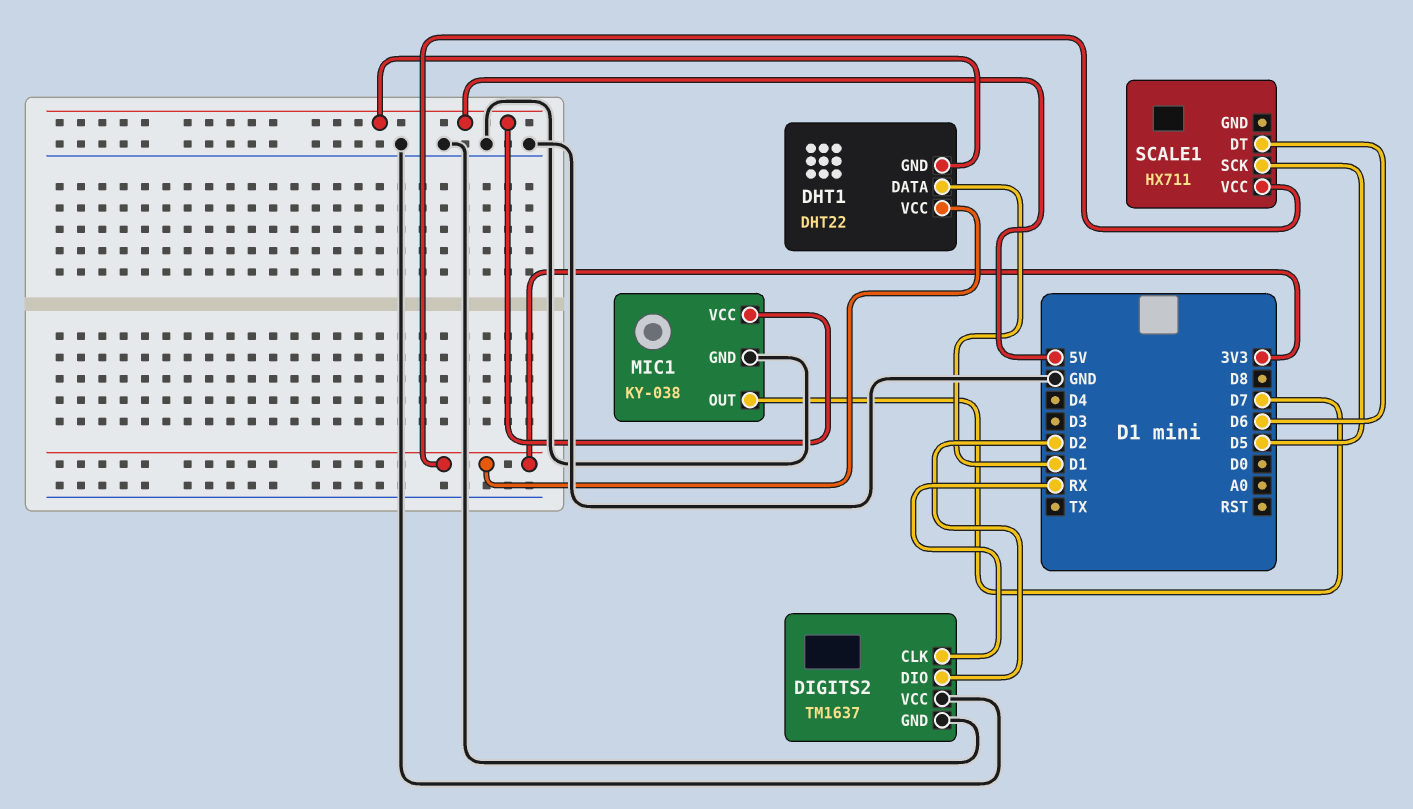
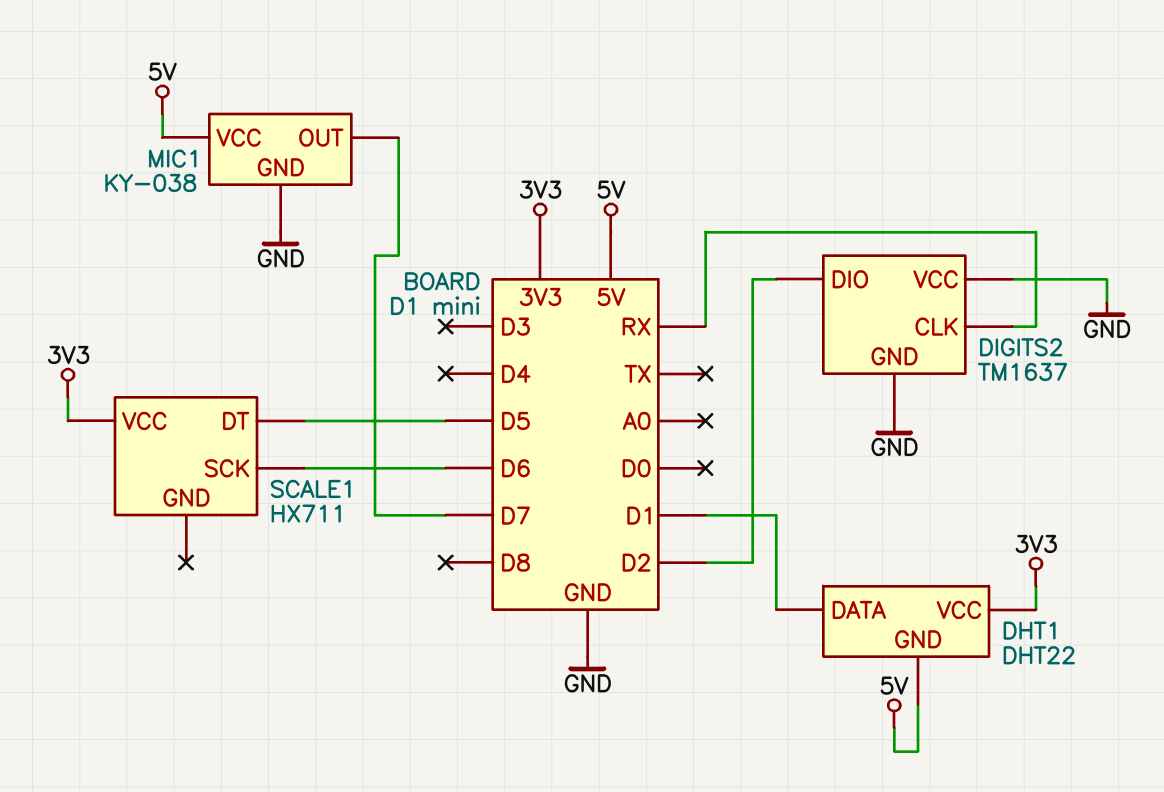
SCALE1 pin DT: D6 -> D5
SCALE1 pin SCK: D5 -> D6

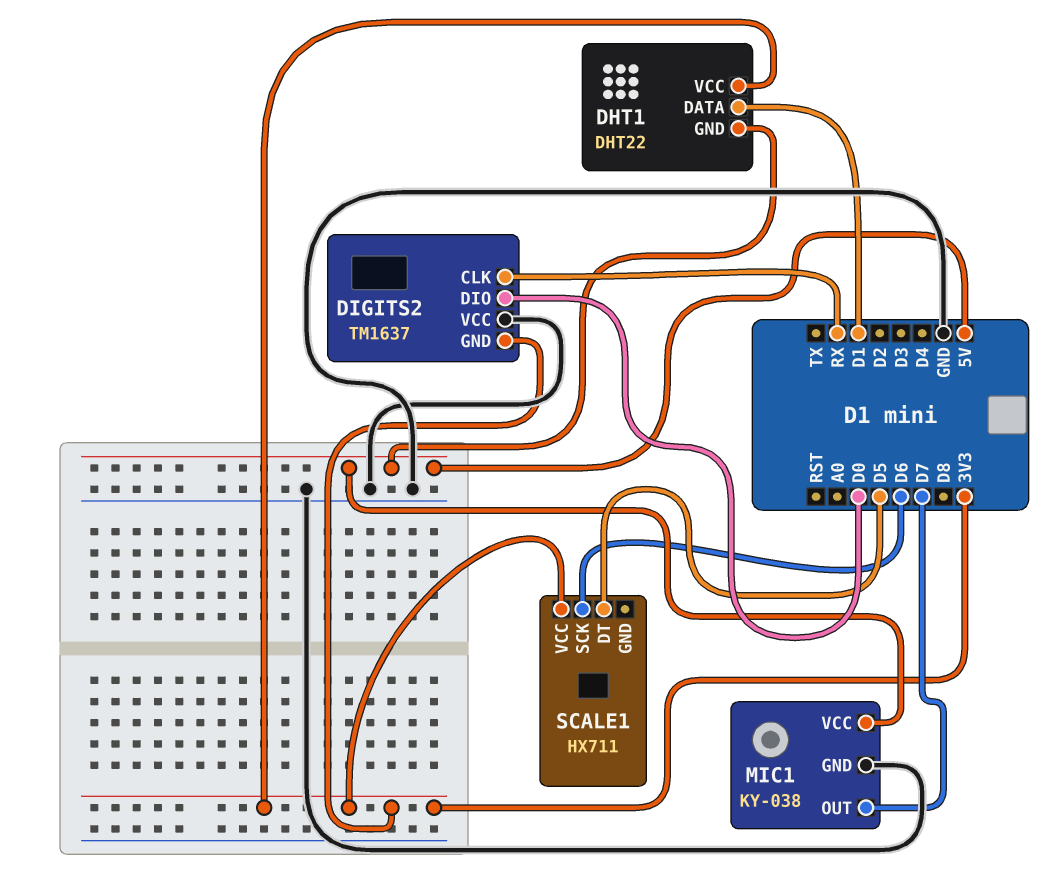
DIGITS2 pin DIO: D2 -> D0
DIGITS2 pin GND: GND -> 3V3

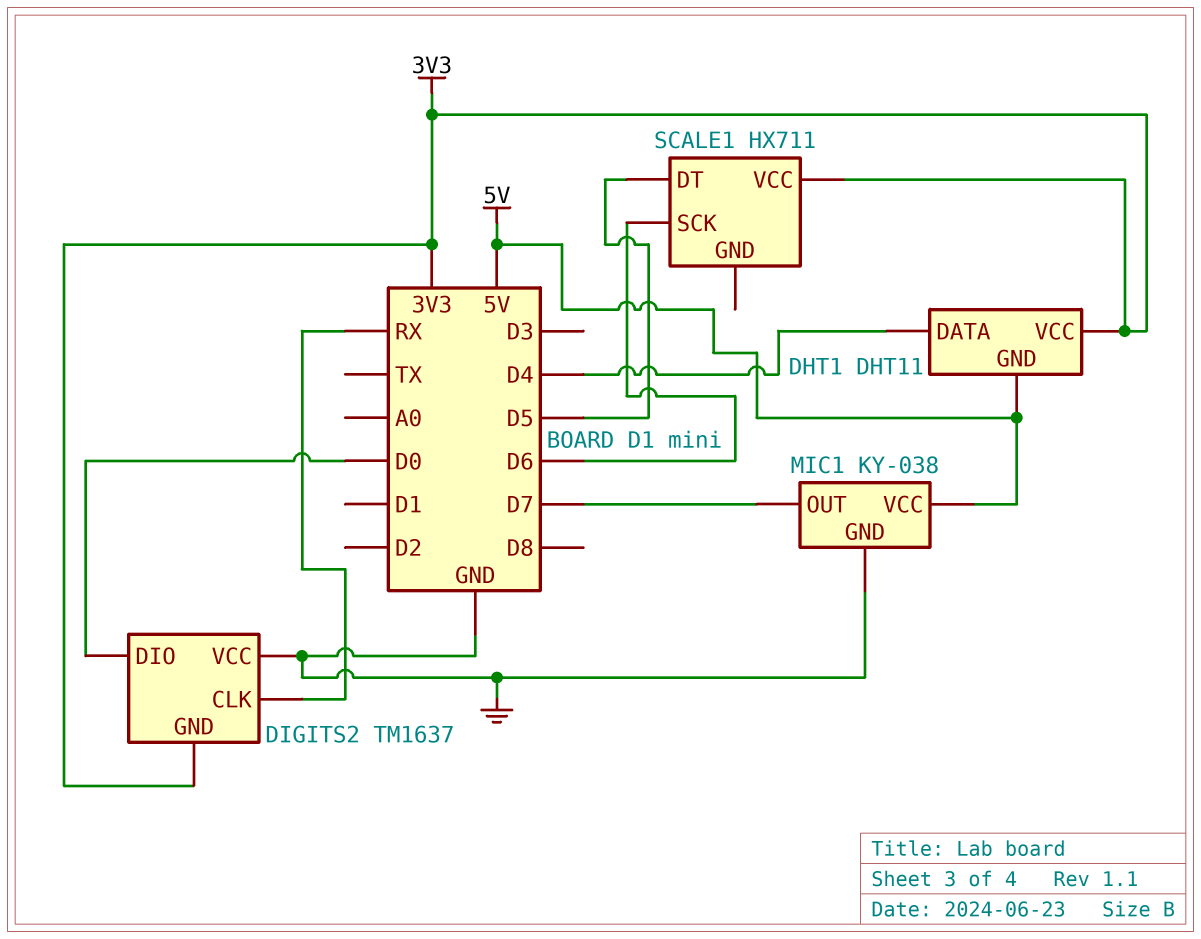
DHT1: DHT22 -> DHT11
DHT1 pin DATA: D1 -> D4

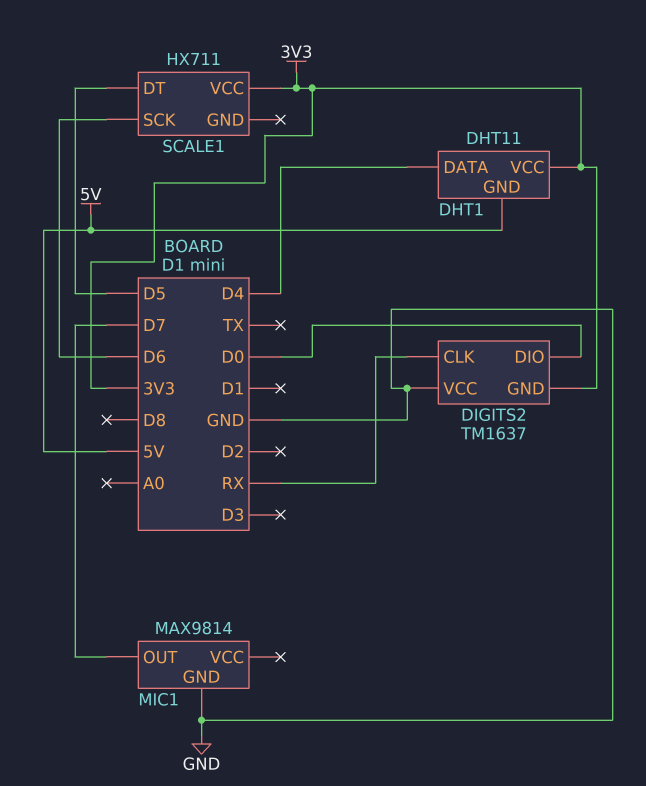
MIC1: KY-038 -> MAX9814
MIC1 pin VCC: 5V -> none

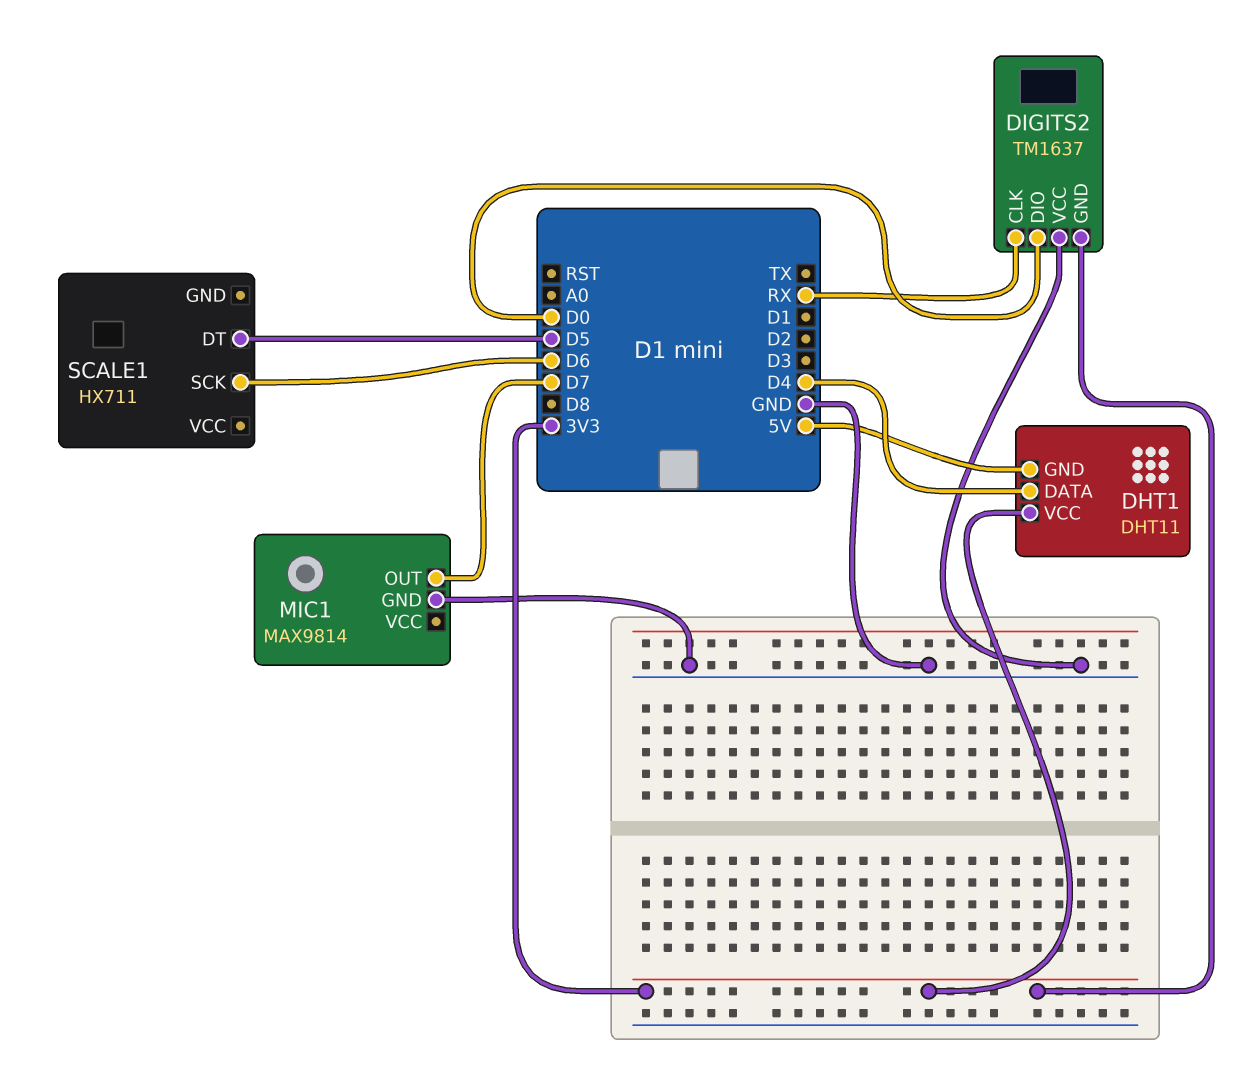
SCALE1 pin VCC: 3V3 -> none

